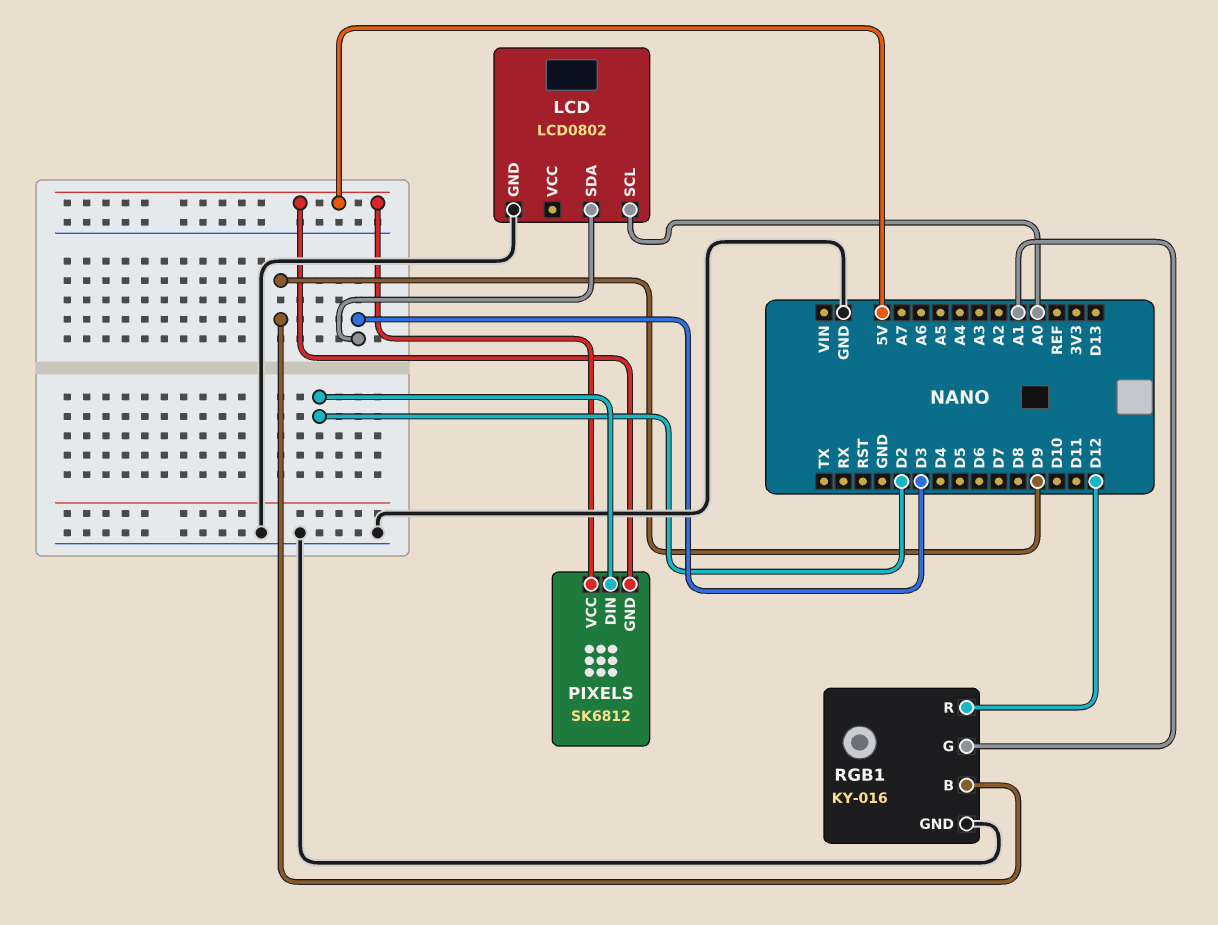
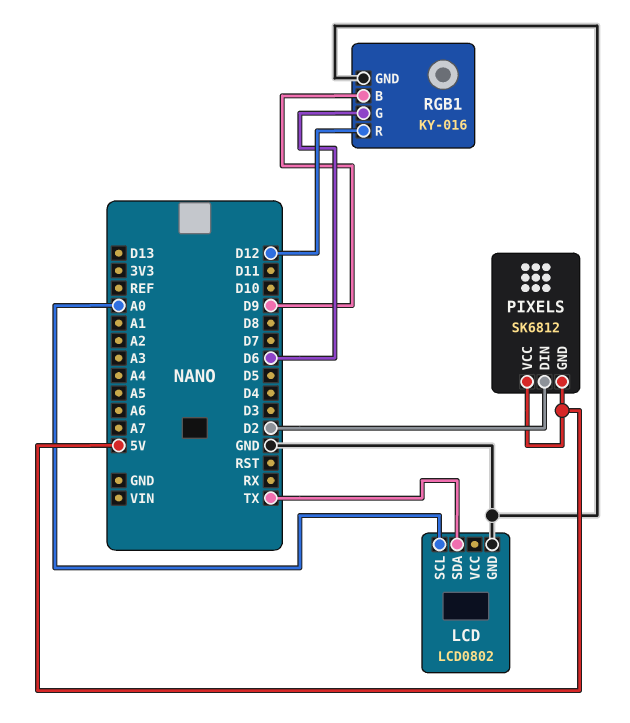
LCD pin SDA: D3 -> TX
RGB1 pin G: A1 -> D6

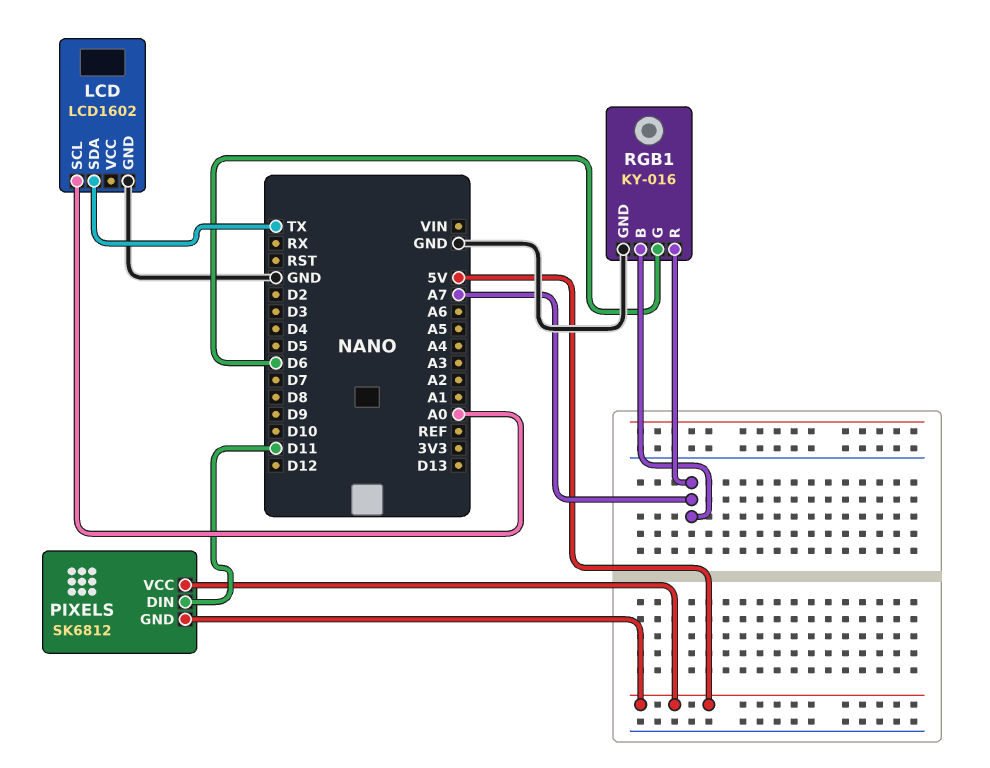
LCD: LCD0802 -> LCD1602
PIXELS pin DIN: D2 -> D11
RGB1 pin B: D9 -> A7
RGB1 pin R: D12 -> A7

